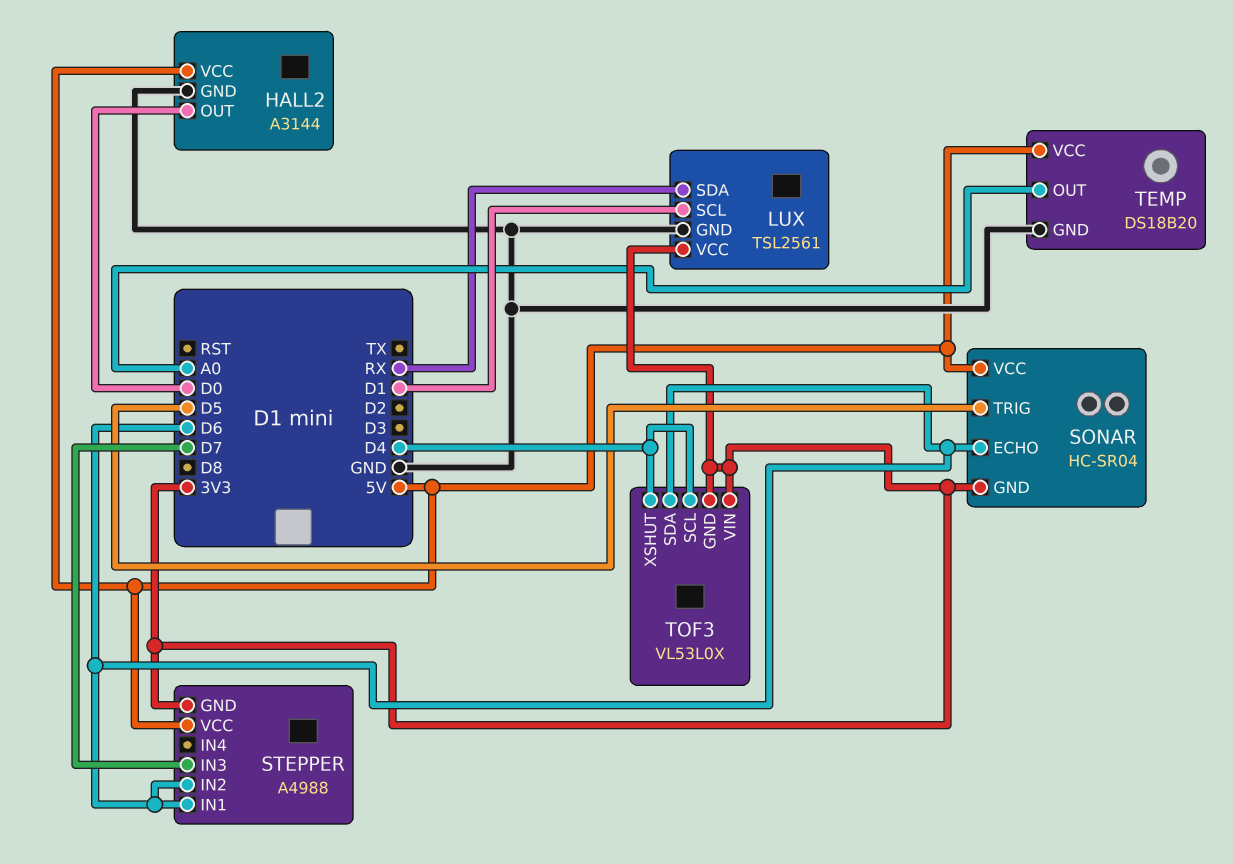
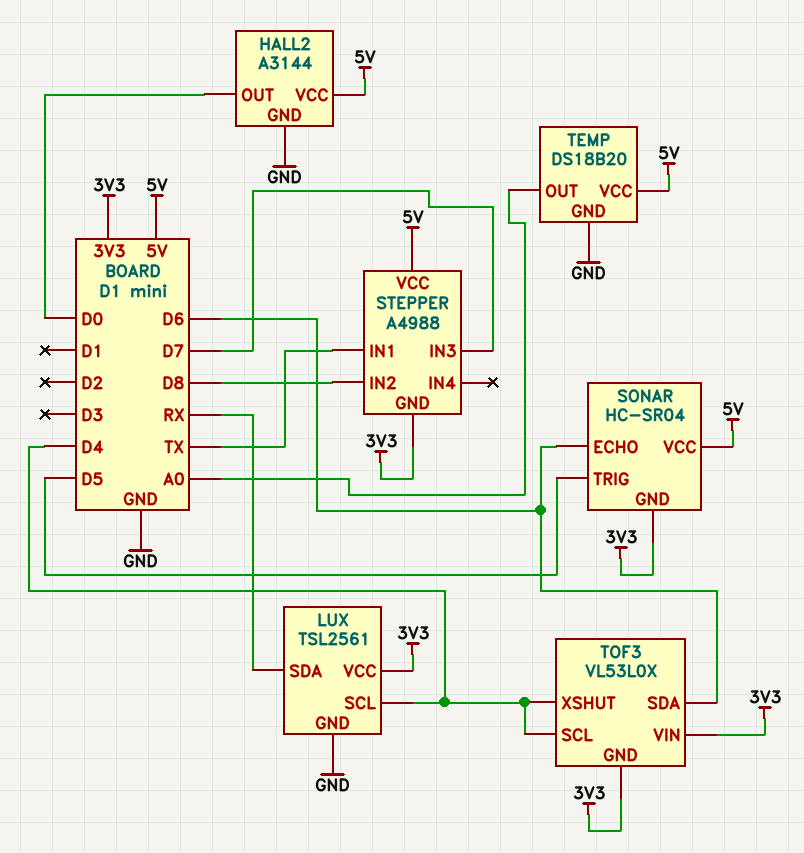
LUX pin SCL: D1 -> D4
STEPPER pin IN1: D6 -> TX
STEPPER pin IN2: D6 -> D8

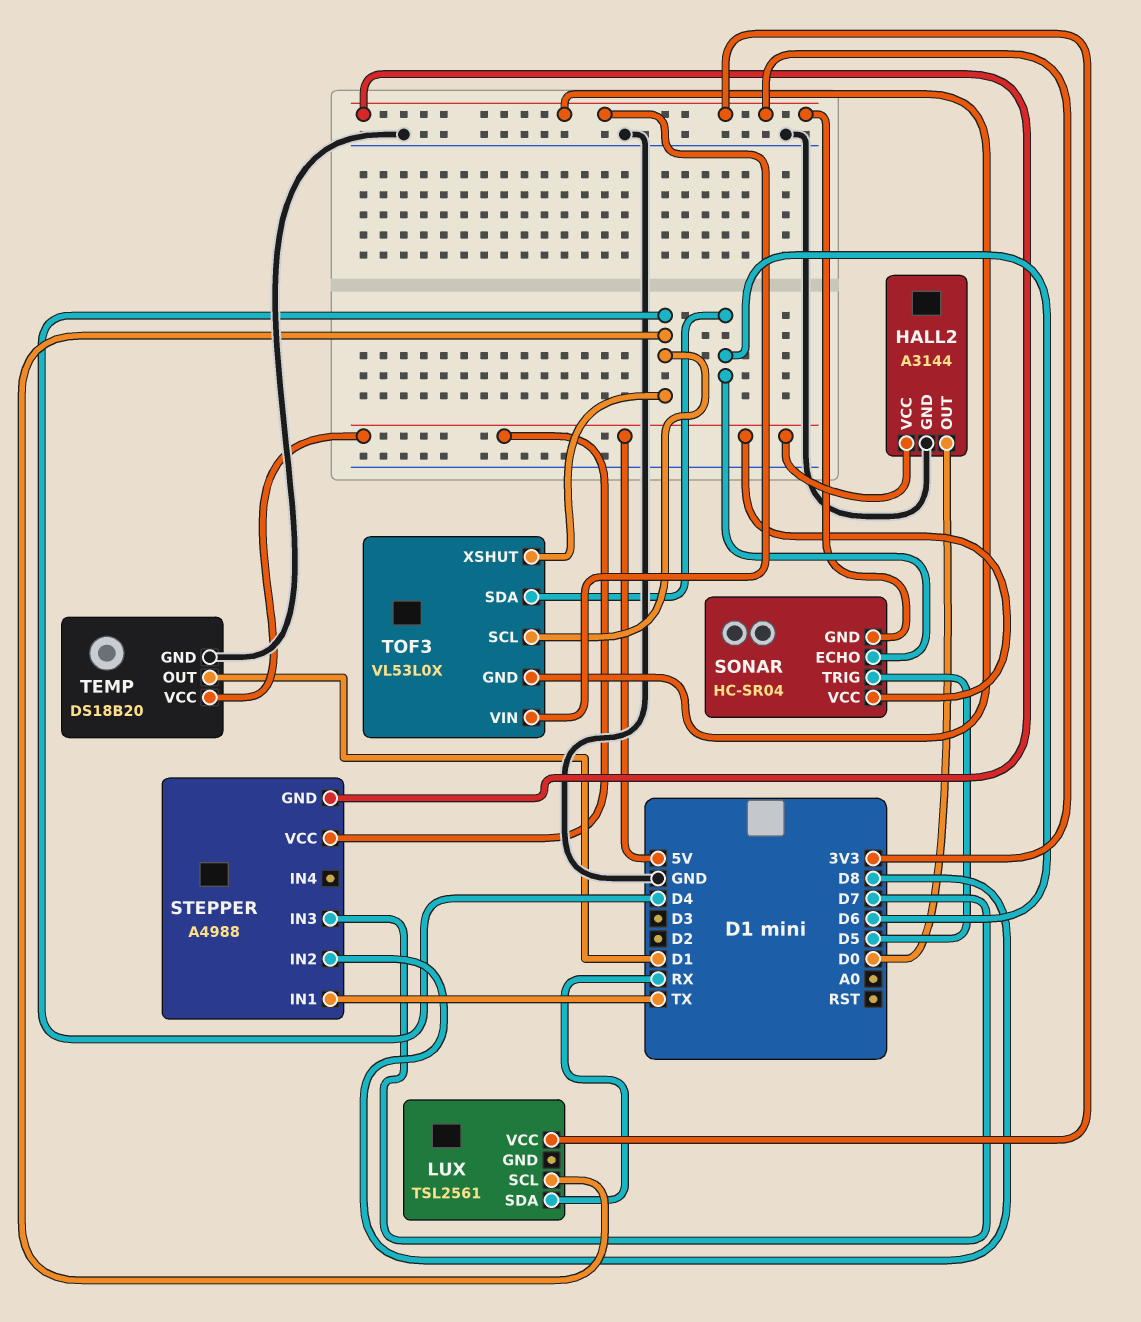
LUX pin GND: GND -> none
TEMP pin OUT: A0 -> D1

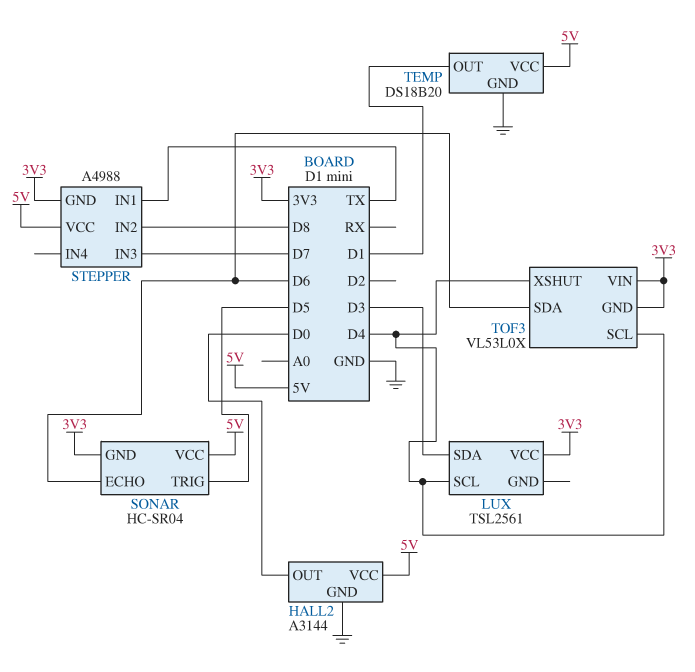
LUX pin SDA: RX -> D3

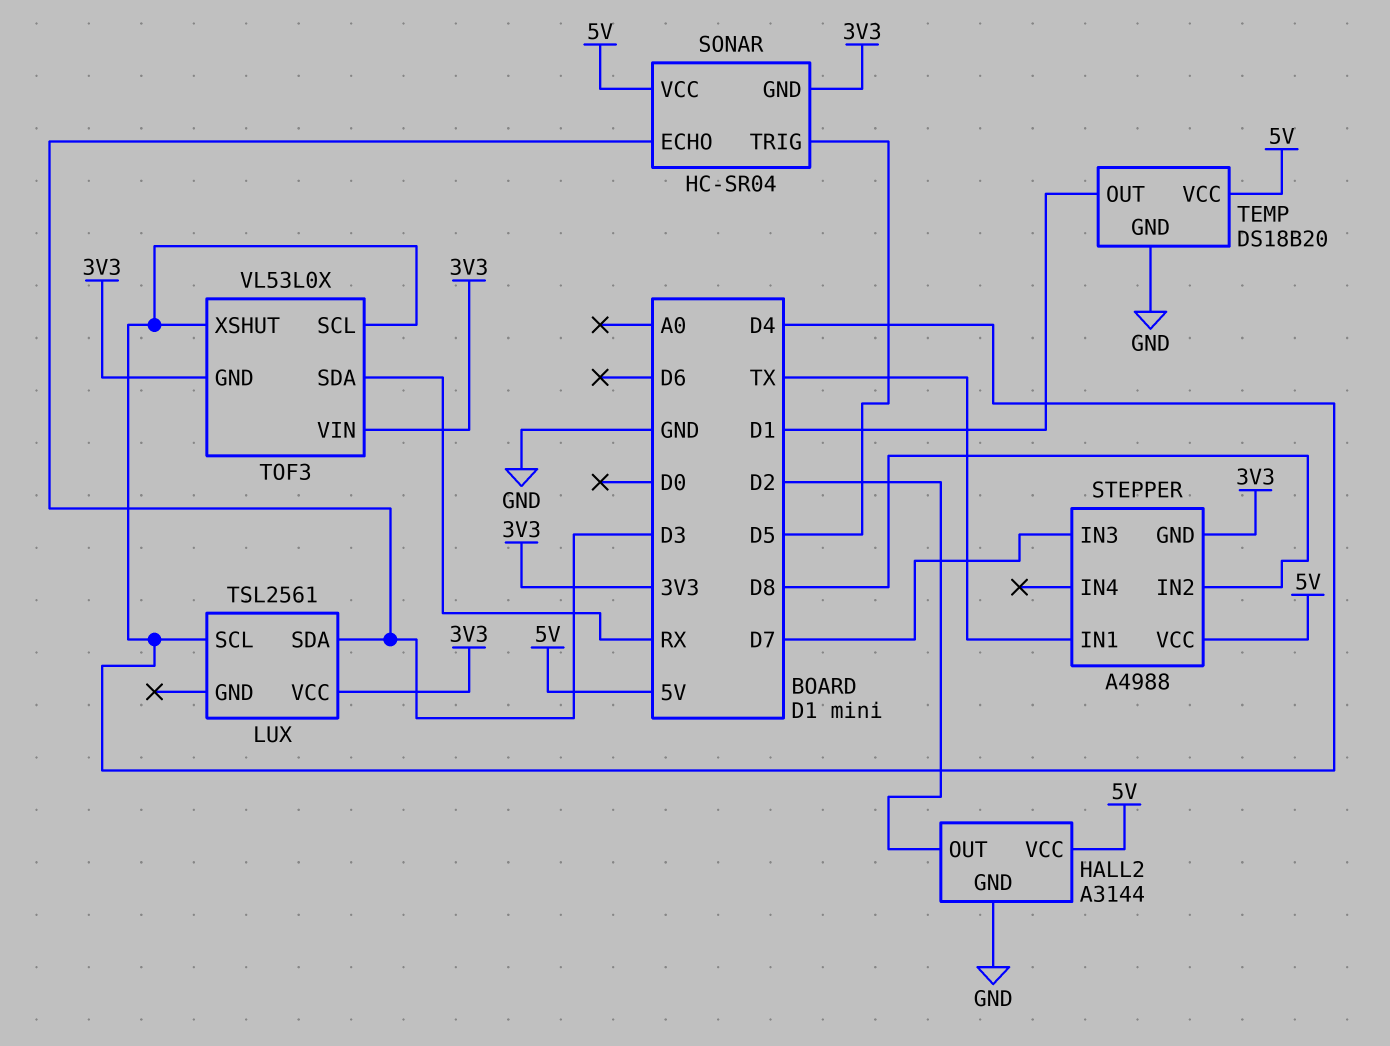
HALL2 pin OUT: D0 -> D2
SONAR pin ECHO: D6 -> D3
TOF3 pin SDA: D6 -> RX

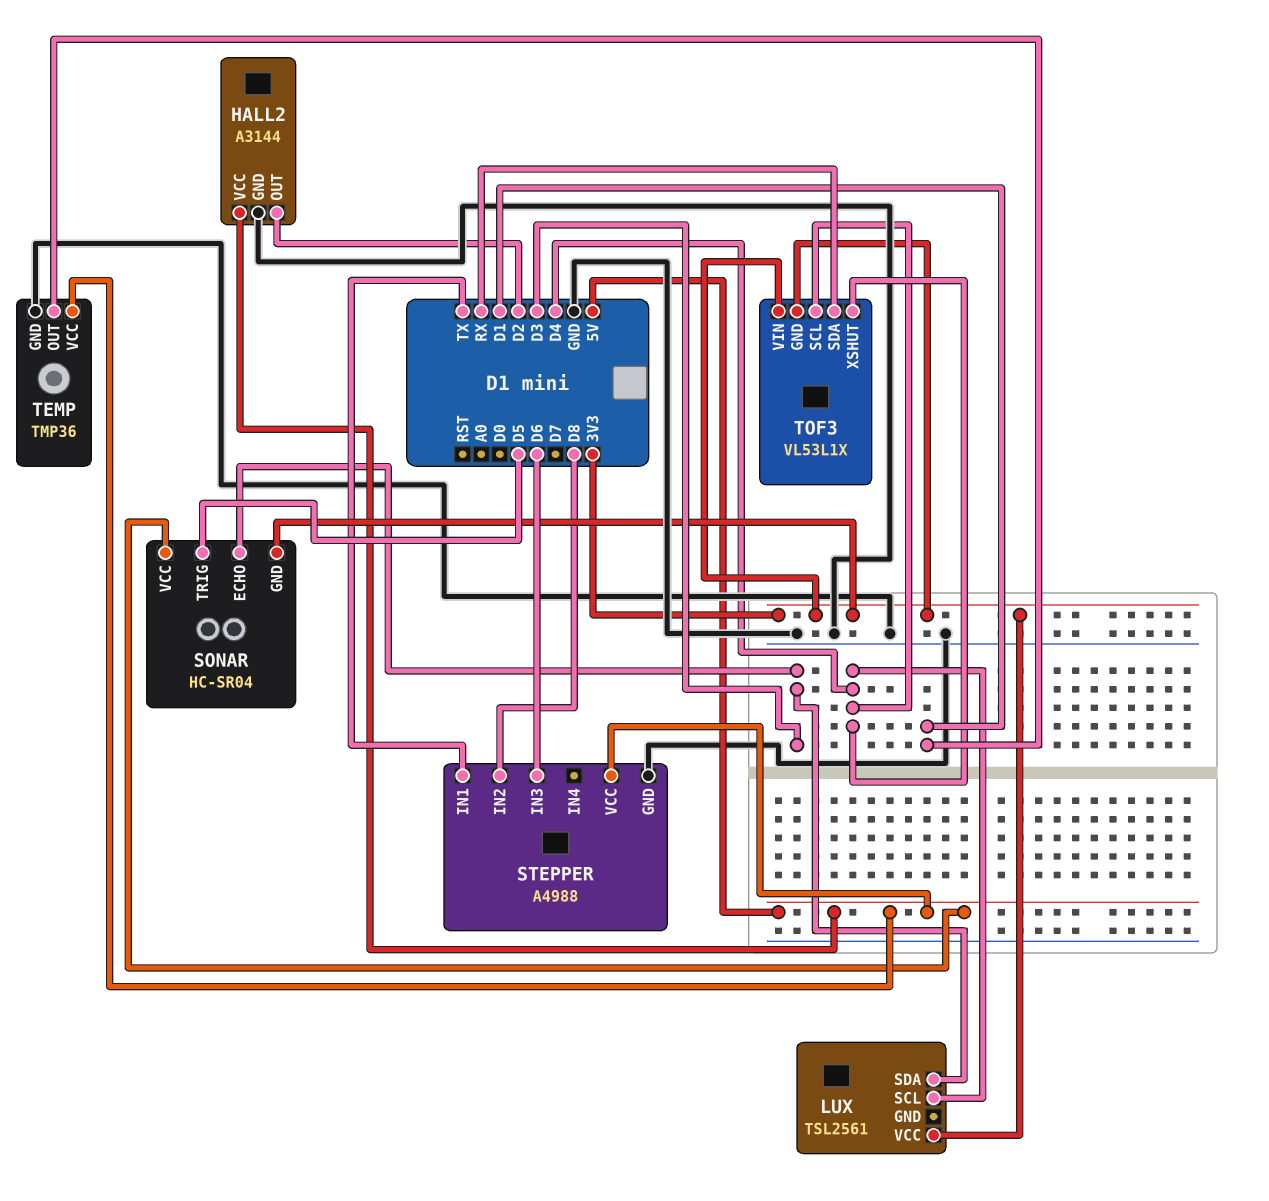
STEPPER pin GND: 3V3 -> GND
STEPPER pin IN3: D7 -> D6
TEMP: DS18B20 -> TMP36
TOF3: VL53L0X -> VL53L1X

